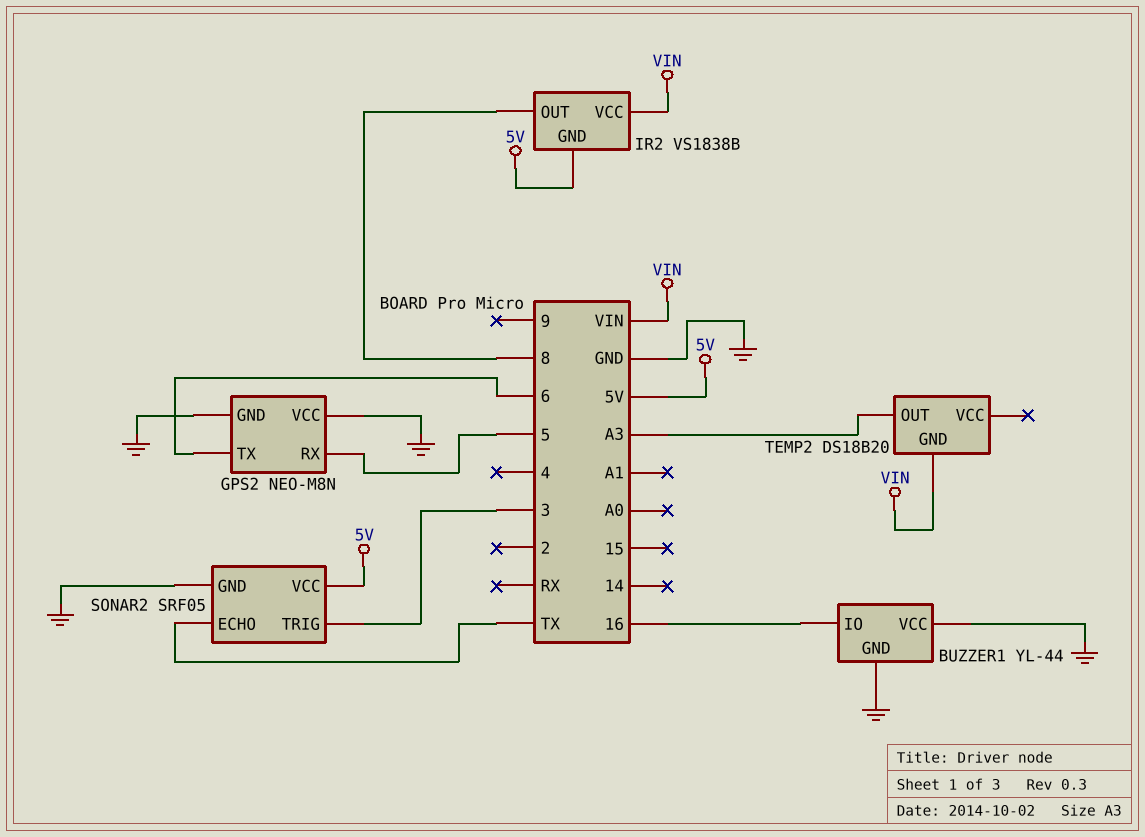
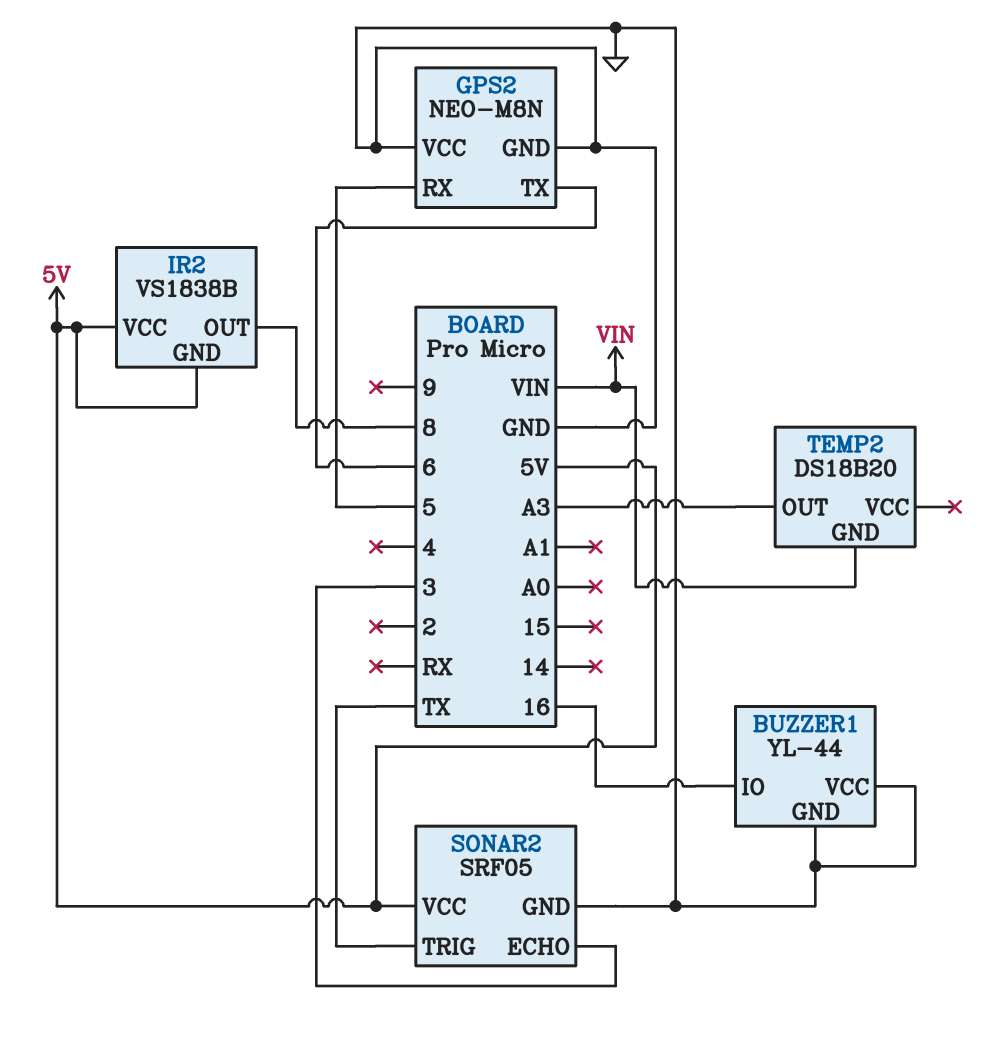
IR2 pin VCC: VIN -> 5V
SONAR2 pin ECHO: TX -> 3
SONAR2 pin TRIG: 3 -> TX

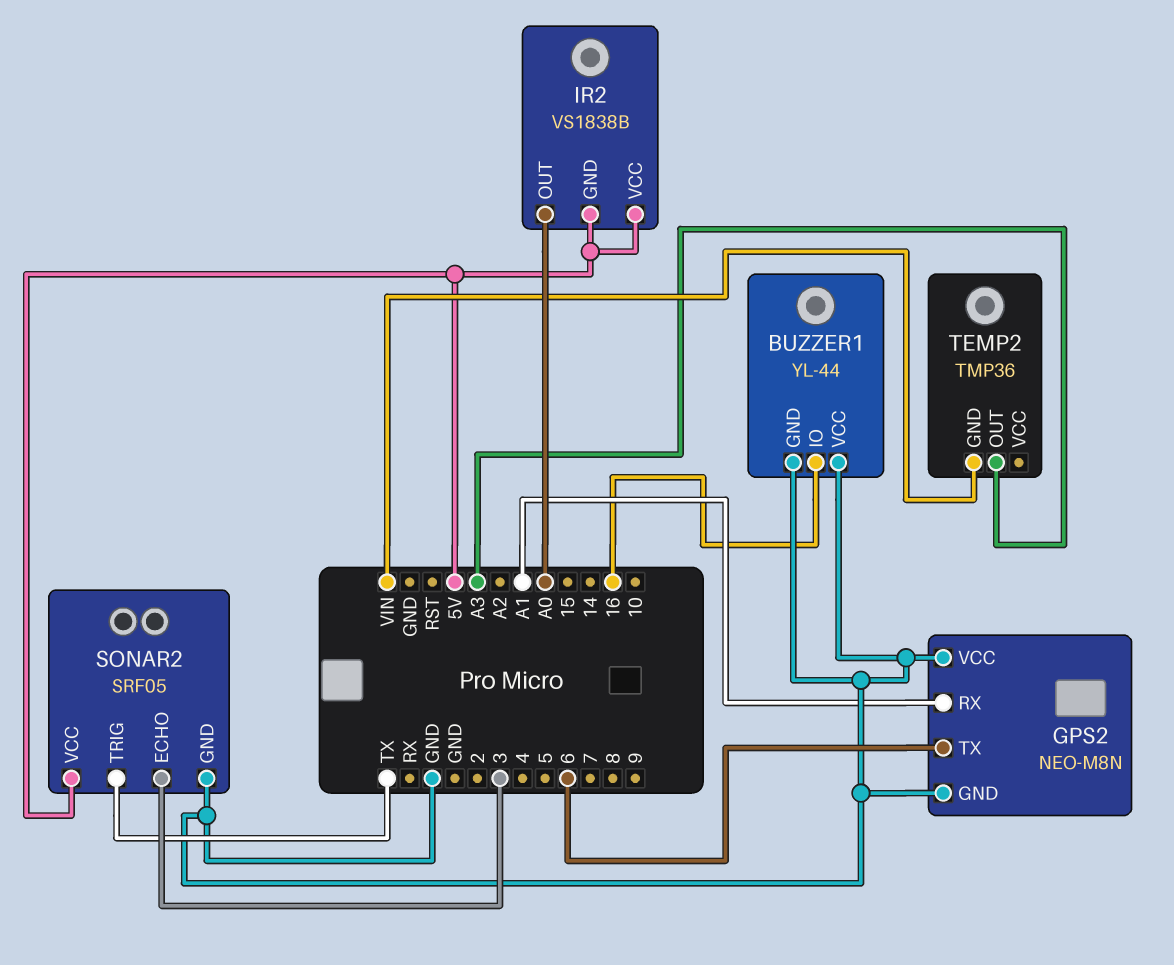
GPS2 pin RX: 5 -> A1
IR2 pin OUT: 8 -> A0
TEMP2: DS18B20 -> TMP36

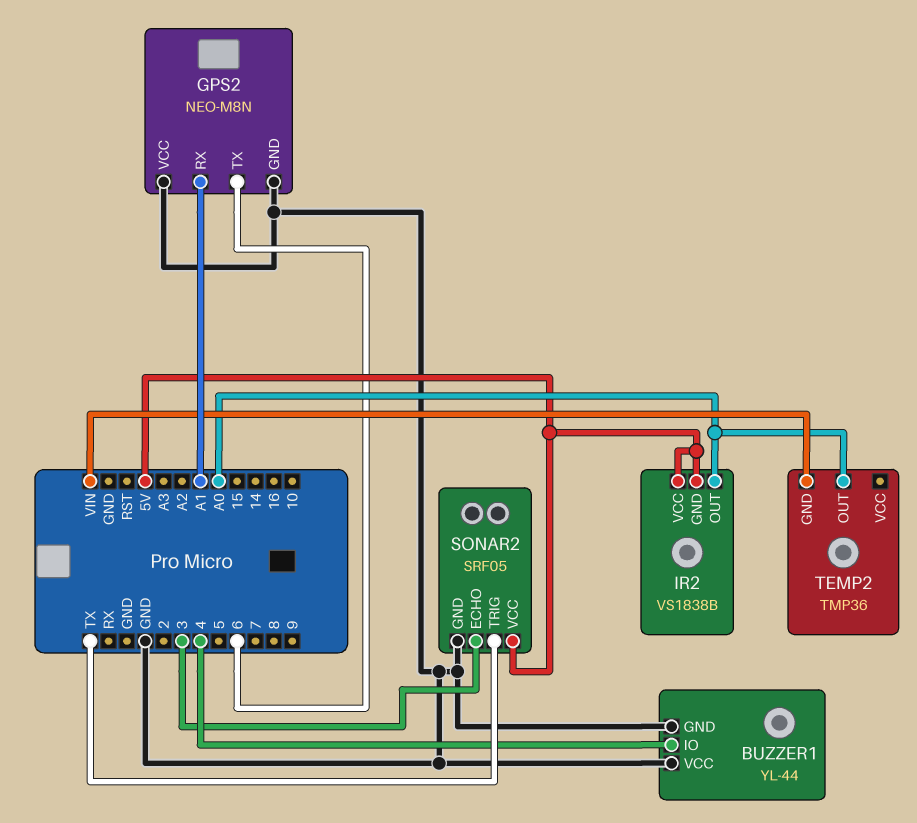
BUZZER1 pin IO: 16 -> 4
TEMP2 pin OUT: A3 -> A0

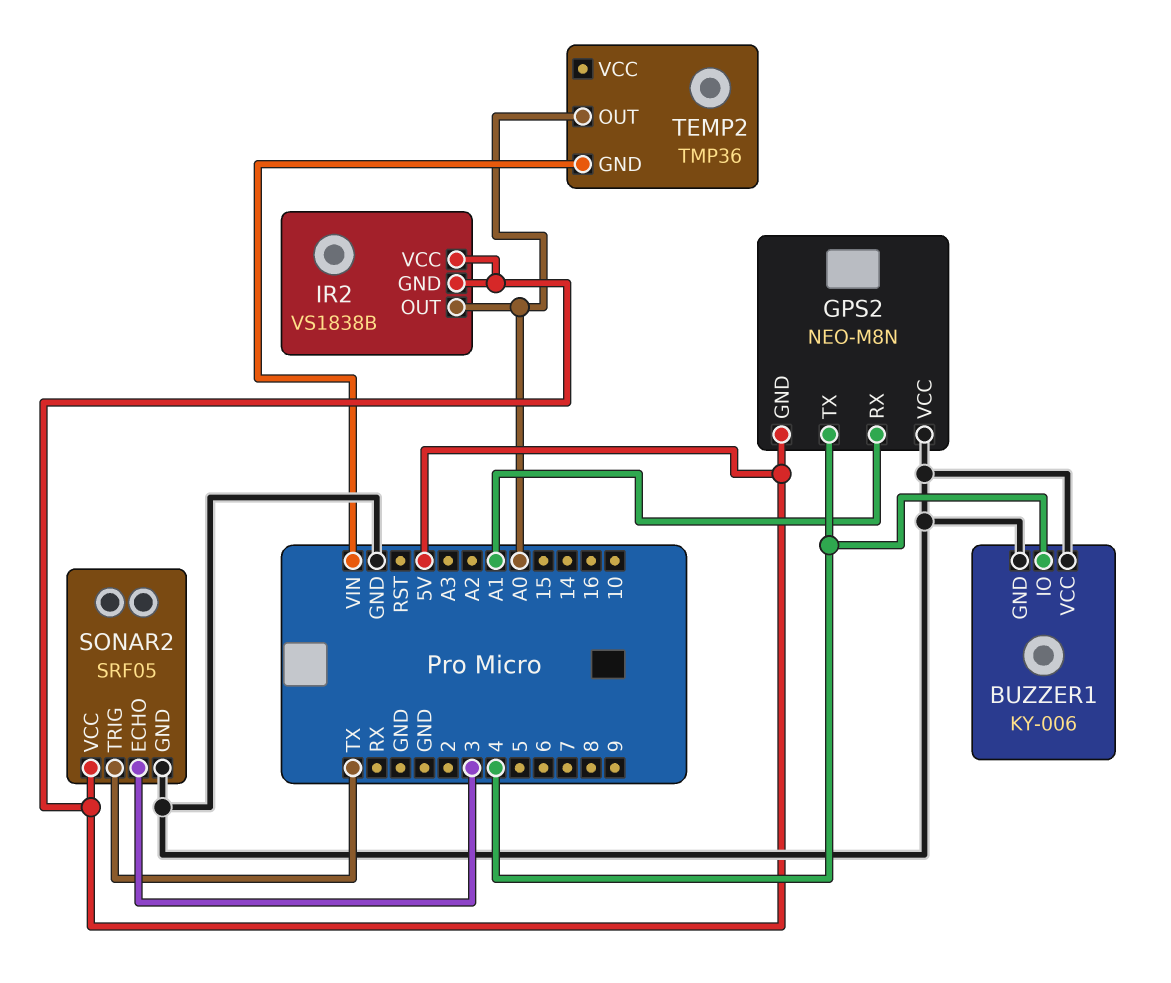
BUZZER1: YL-44 -> KY-006
GPS2 pin GND: GND -> 5V
GPS2 pin TX: 6 -> 4

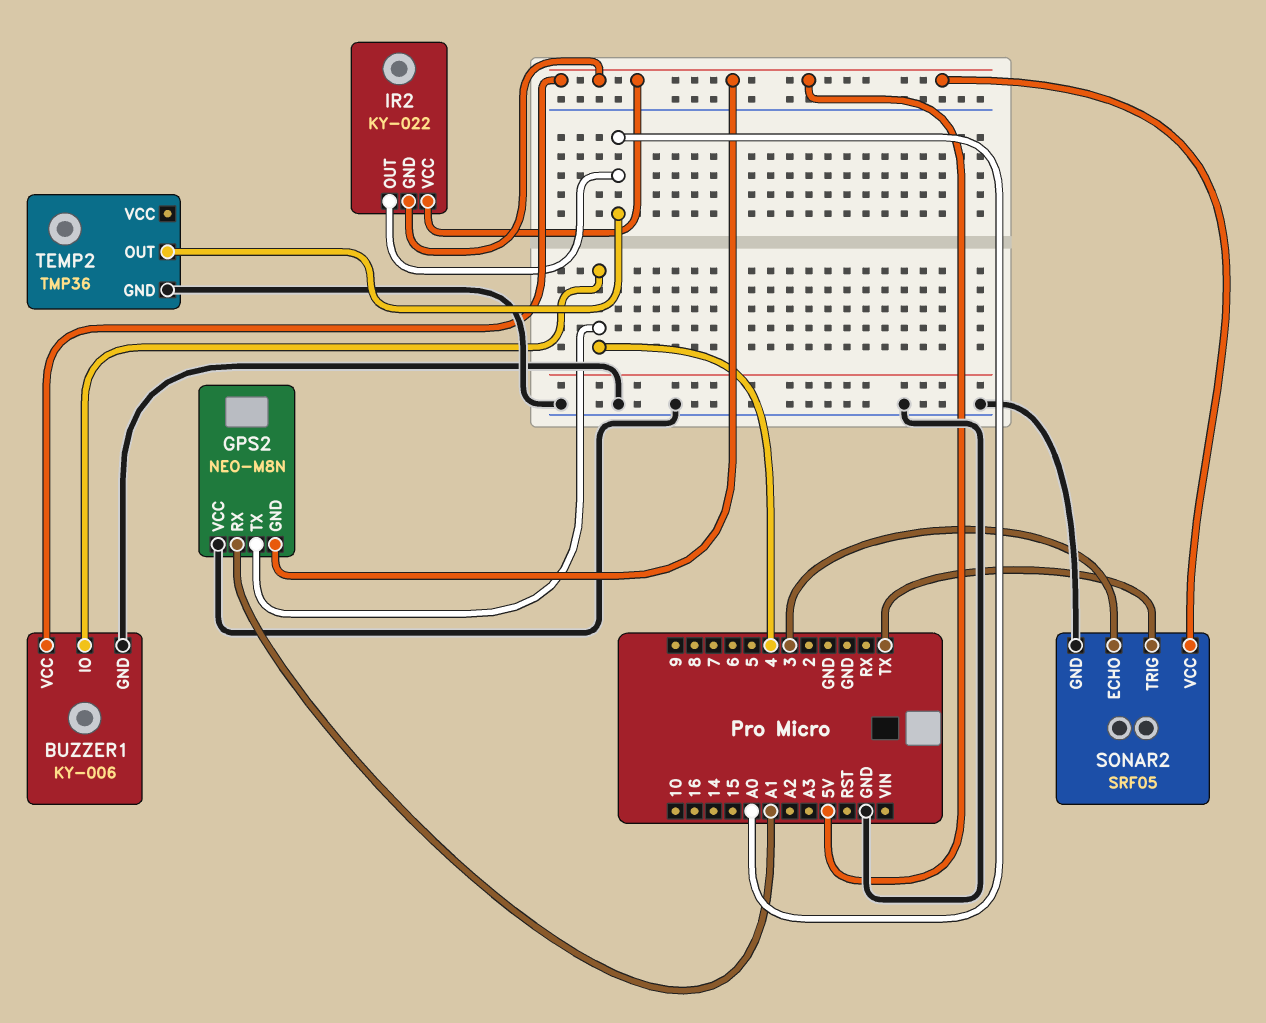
BUZZER1 pin VCC: GND -> 5V
IR2: VS1838B -> KY-022
TEMP2 pin GND: VIN -> GND

